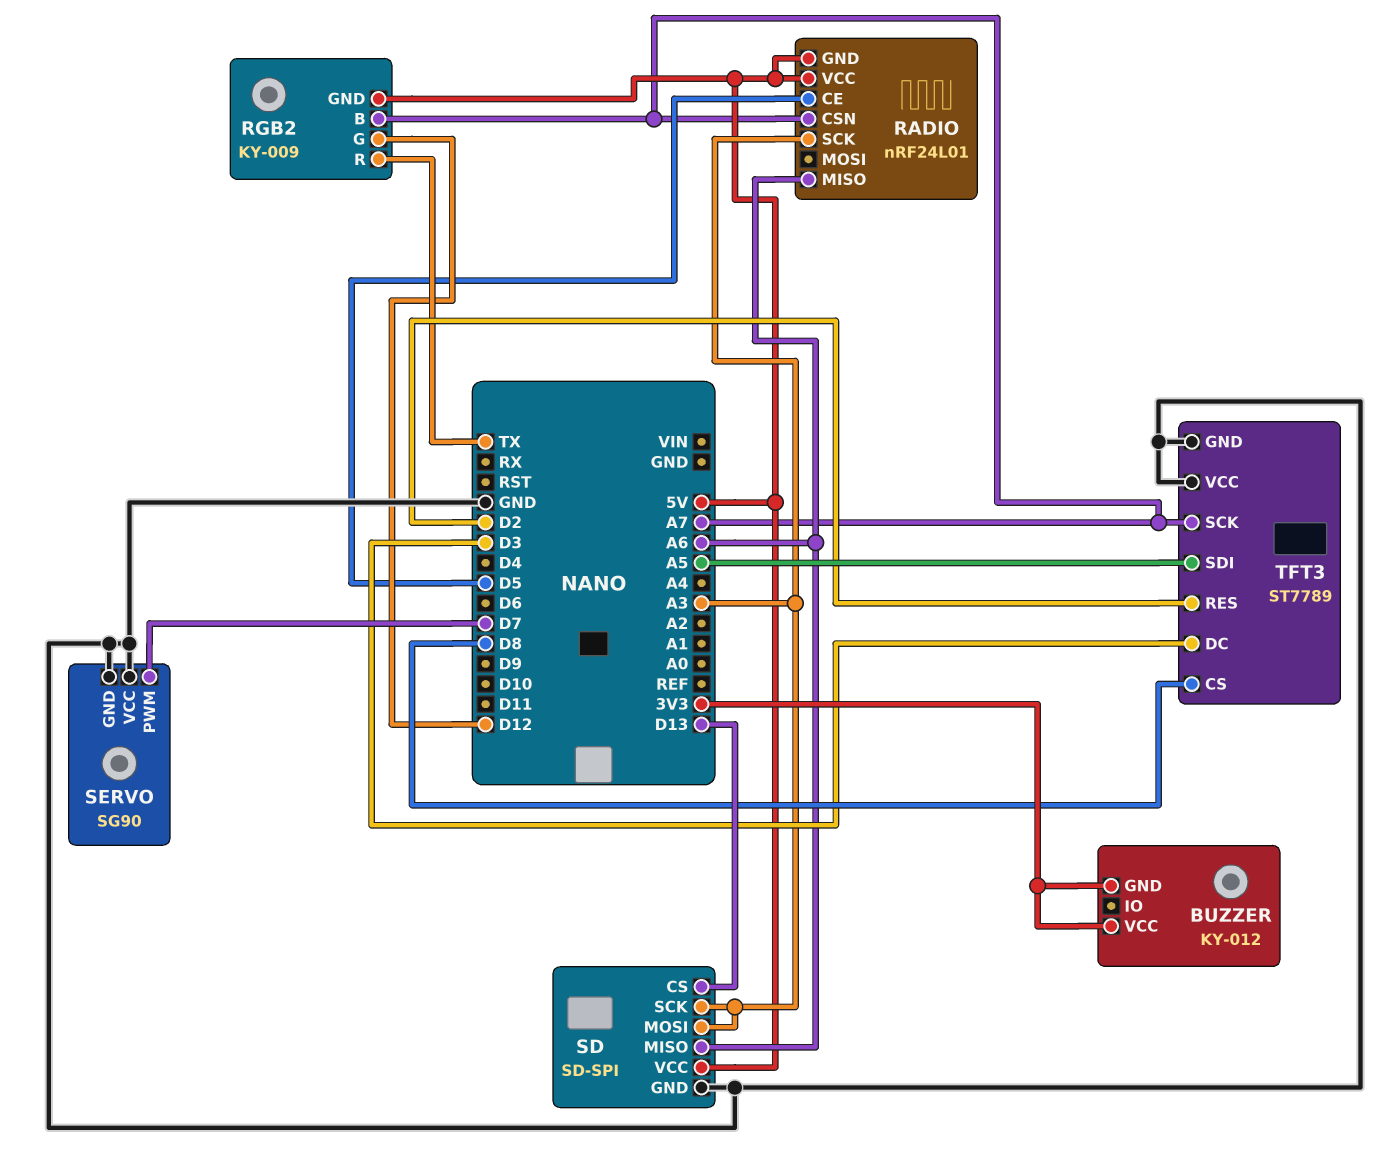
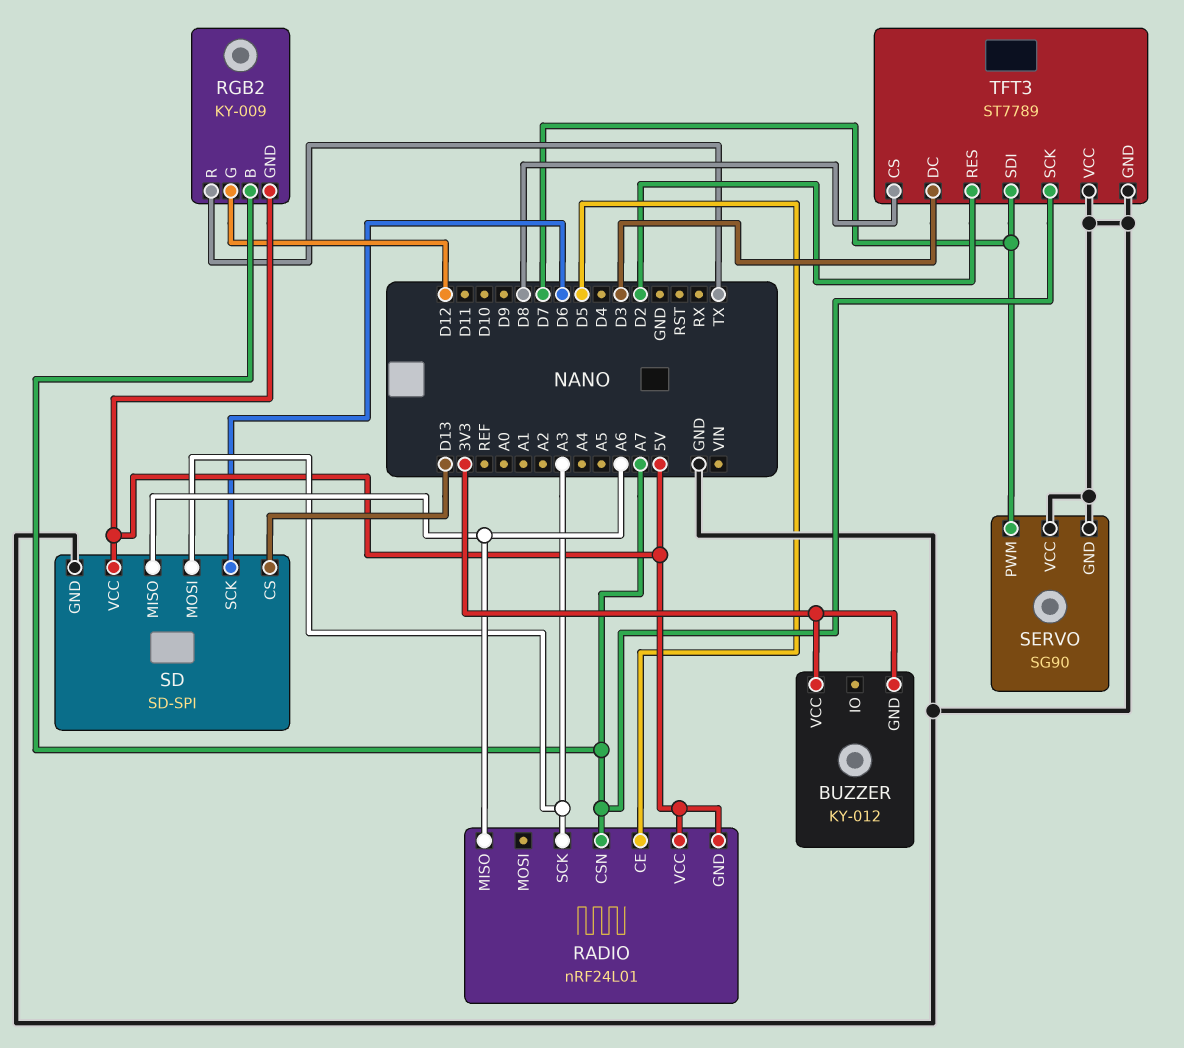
SD pin SCK: A3 -> D6
TFT3 pin SDI: A5 -> D7

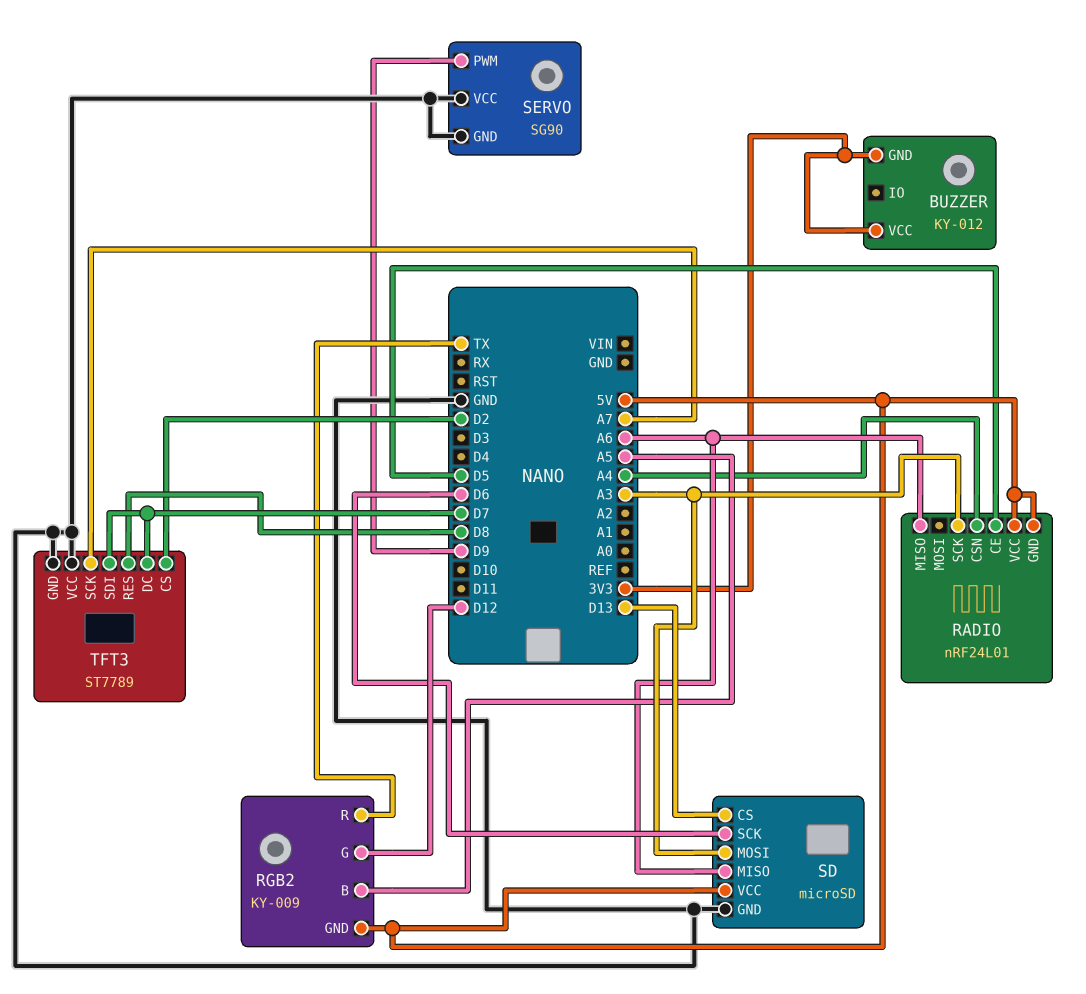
RADIO pin CSN: A7 -> A4
RGB2 pin B: A7 -> A5
SD: SD-SPI -> microSD
SERVO pin PWM: D7 -> D9
TFT3 pin CS: D8 -> D2
TFT3 pin DC: D3 -> D7
TFT3 pin RES: D2 -> D8

